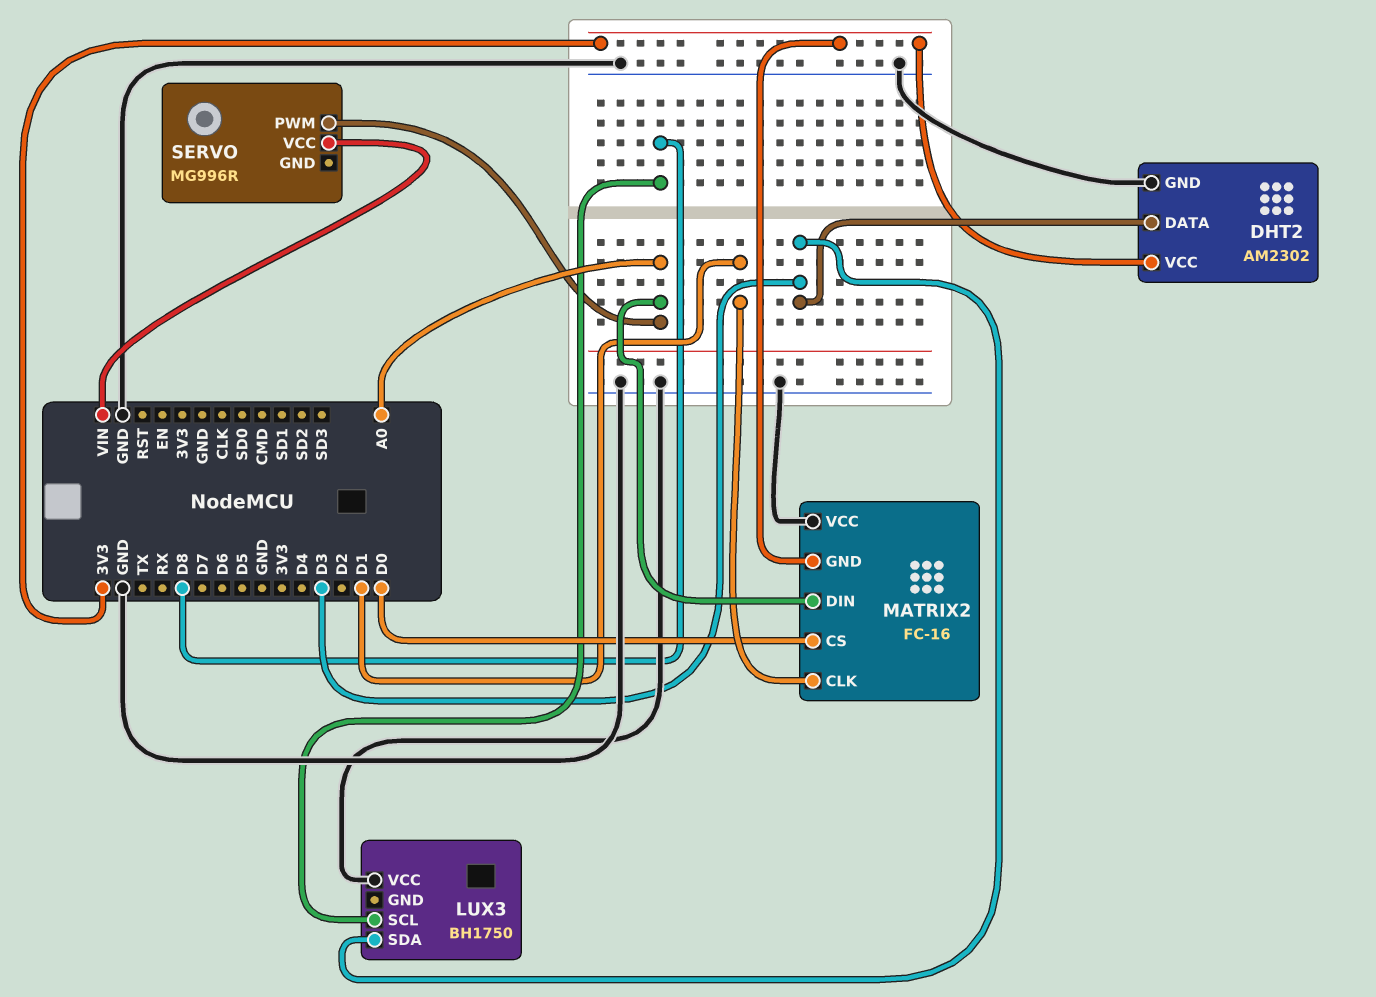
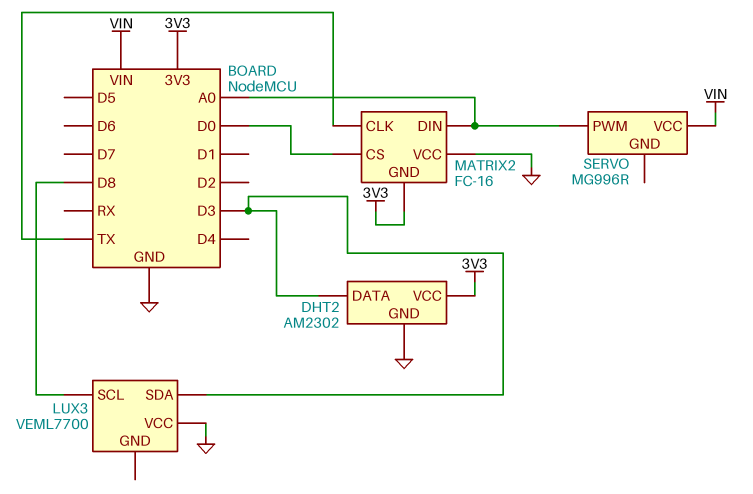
LUX3: BH1750 -> VEML7700
MATRIX2 pin CLK: D1 -> TX

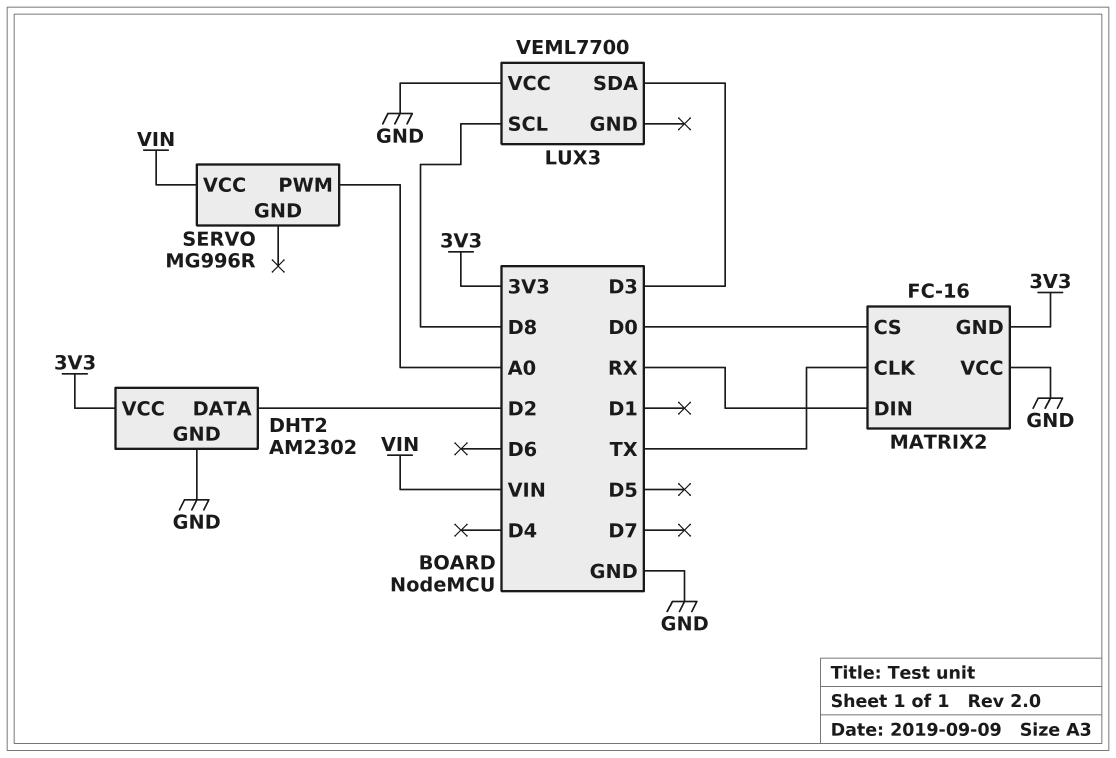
DHT2 pin DATA: D3 -> D2
MATRIX2 pin DIN: A0 -> RX

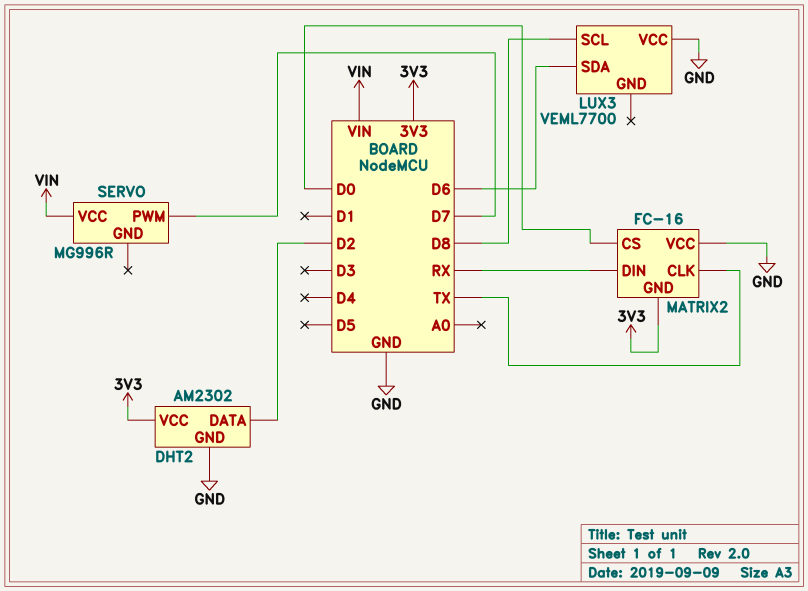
LUX3 pin SDA: D3 -> D6
SERVO pin PWM: A0 -> D7

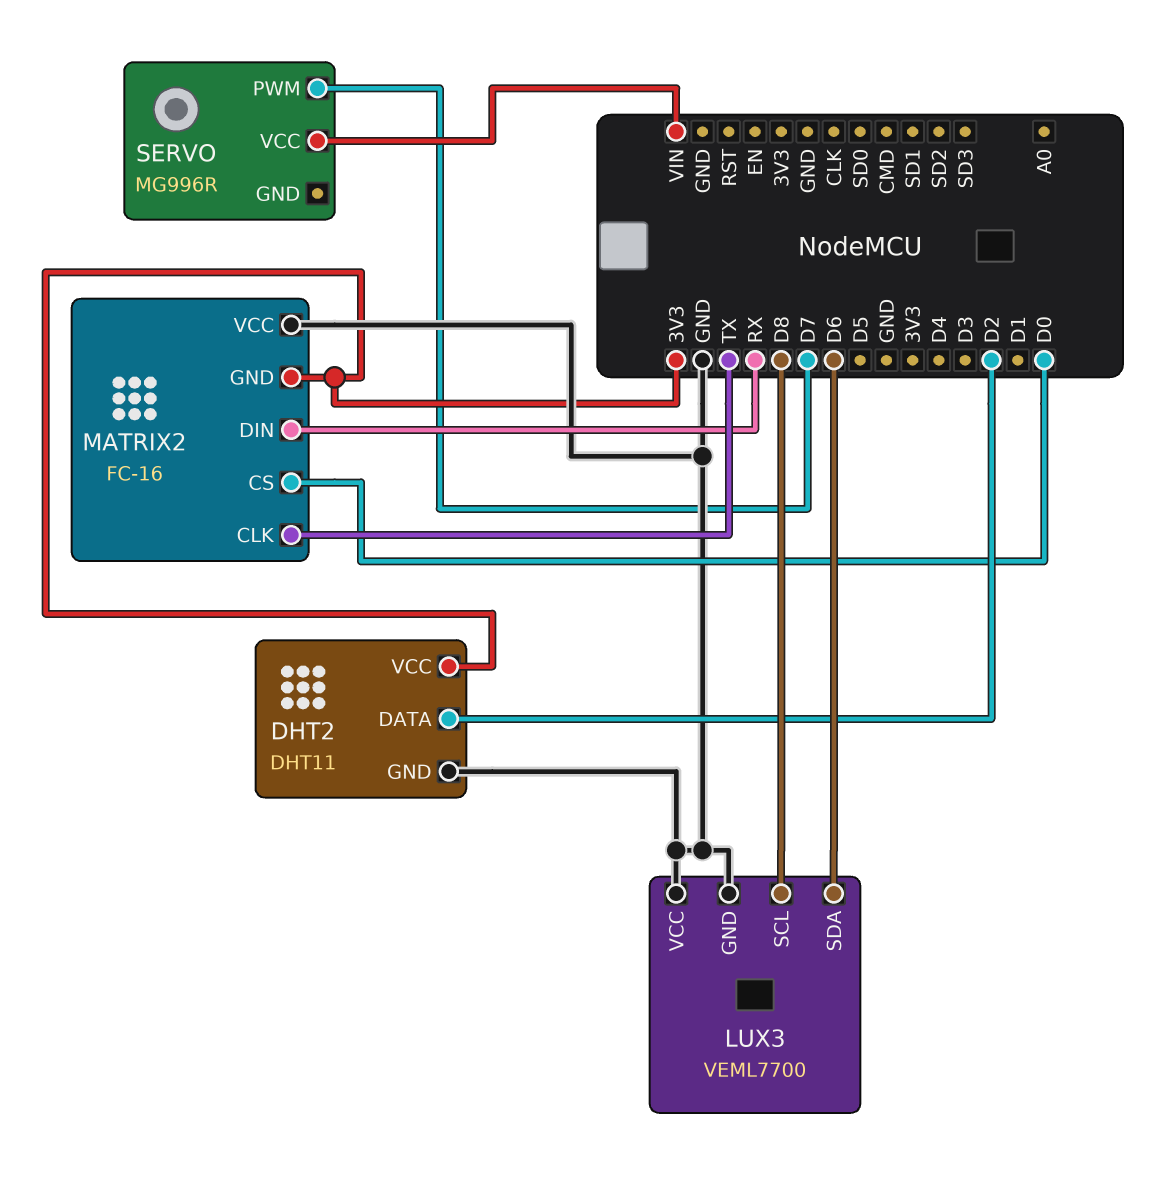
DHT2: AM2302 -> DHT11
LUX3 pin GND: none -> GND

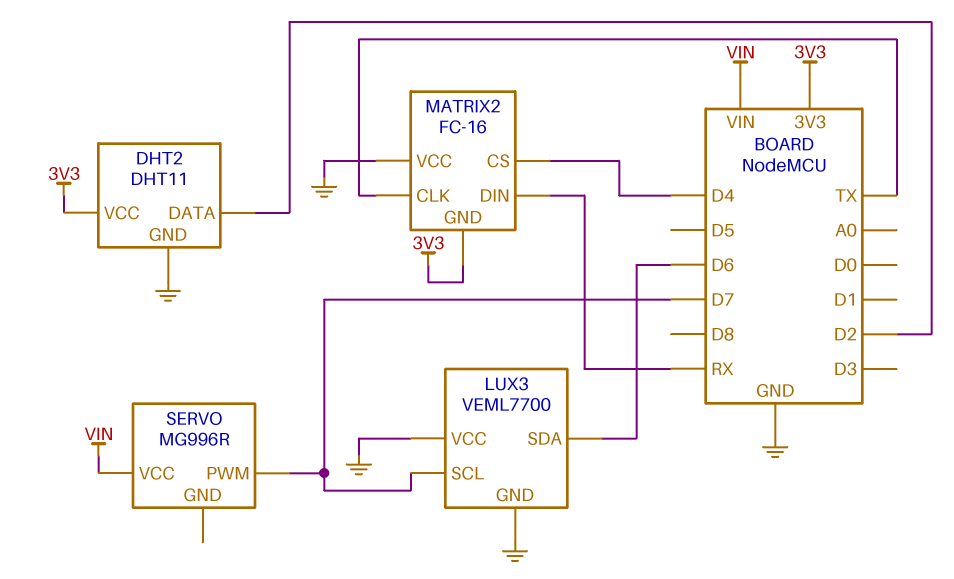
LUX3 pin SCL: D8 -> D7
MATRIX2 pin CS: D0 -> D4

